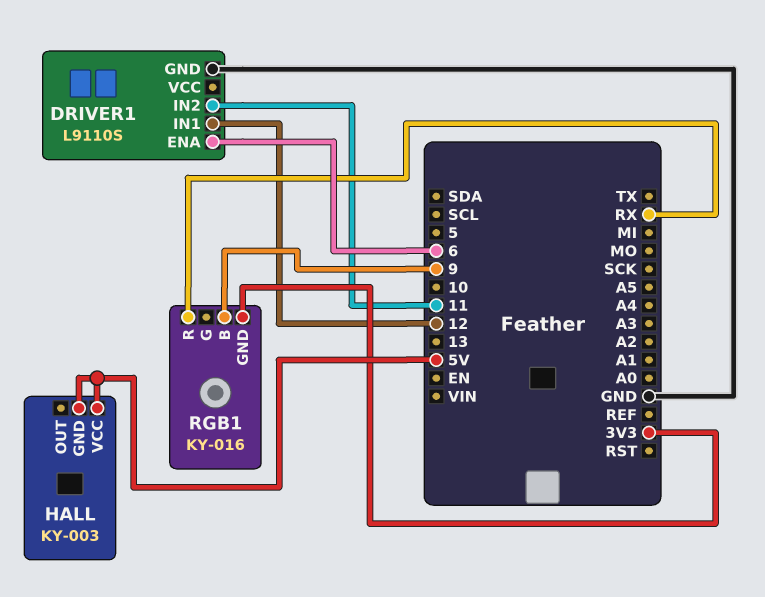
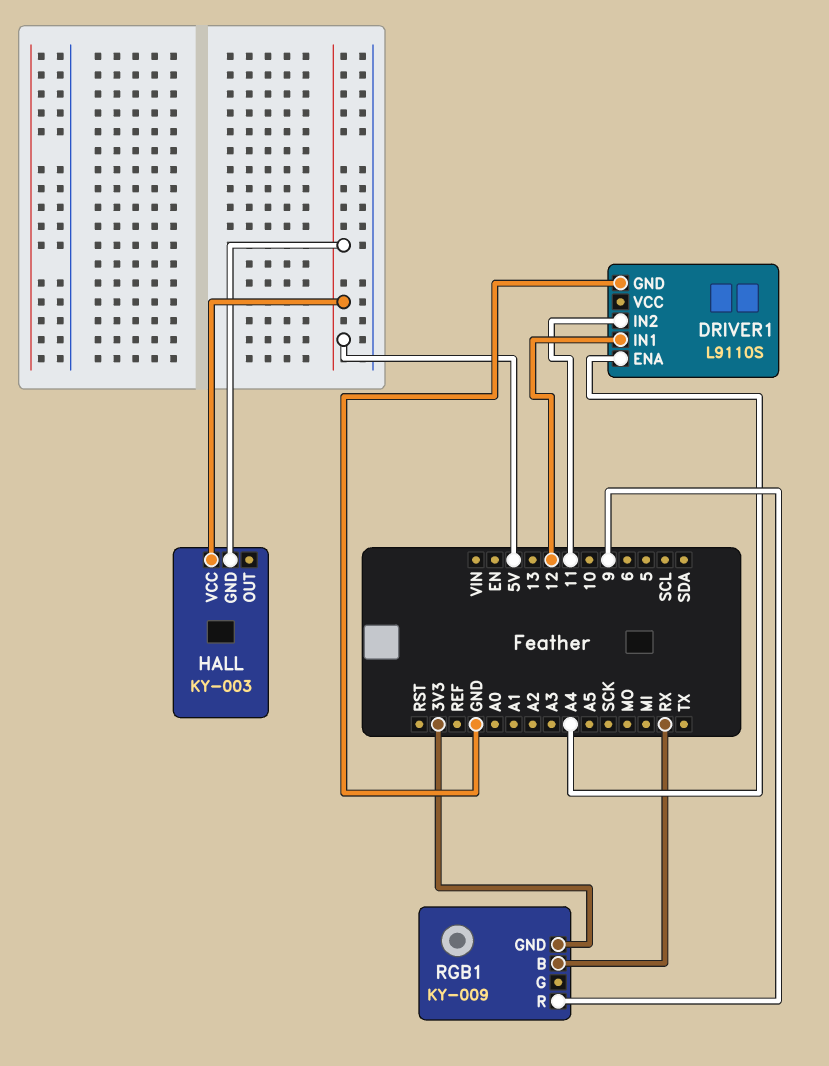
DRIVER1 pin ENA: 6 -> A4
RGB1: KY-016 -> KY-009
RGB1 pin B: 9 -> RX
RGB1 pin R: RX -> 9

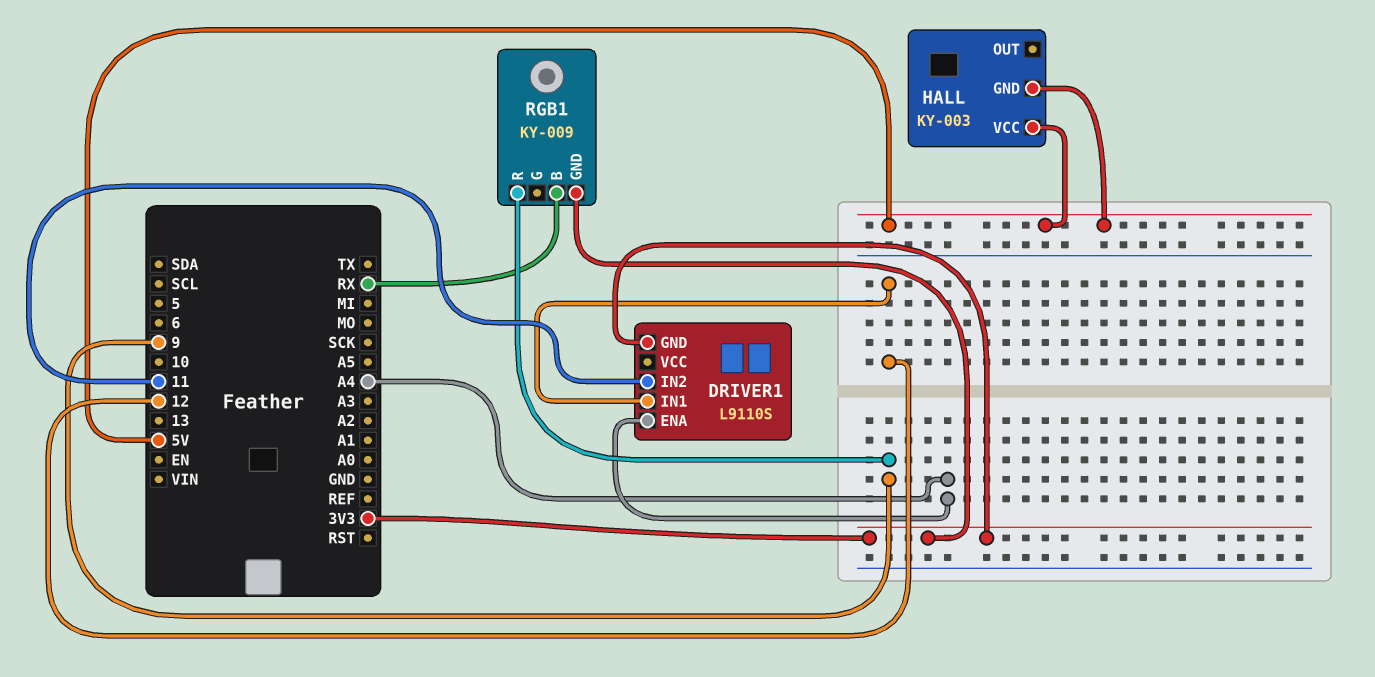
DRIVER1 pin GND: GND -> 3V3

